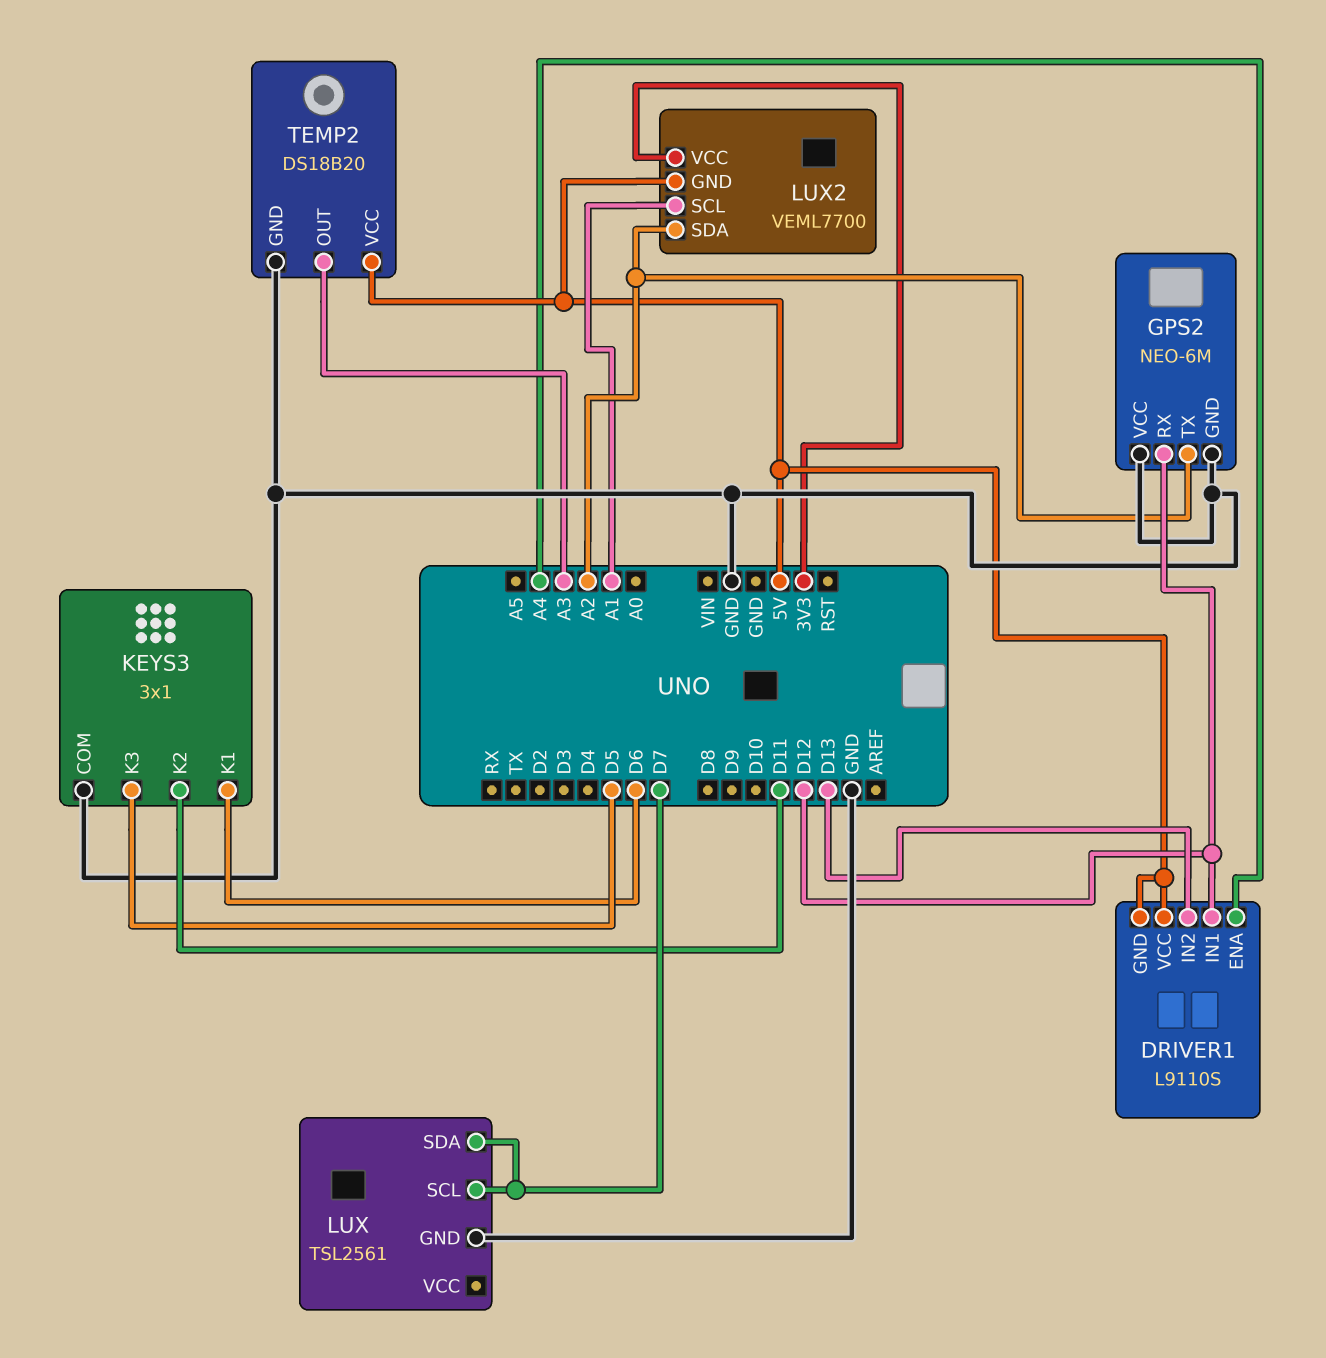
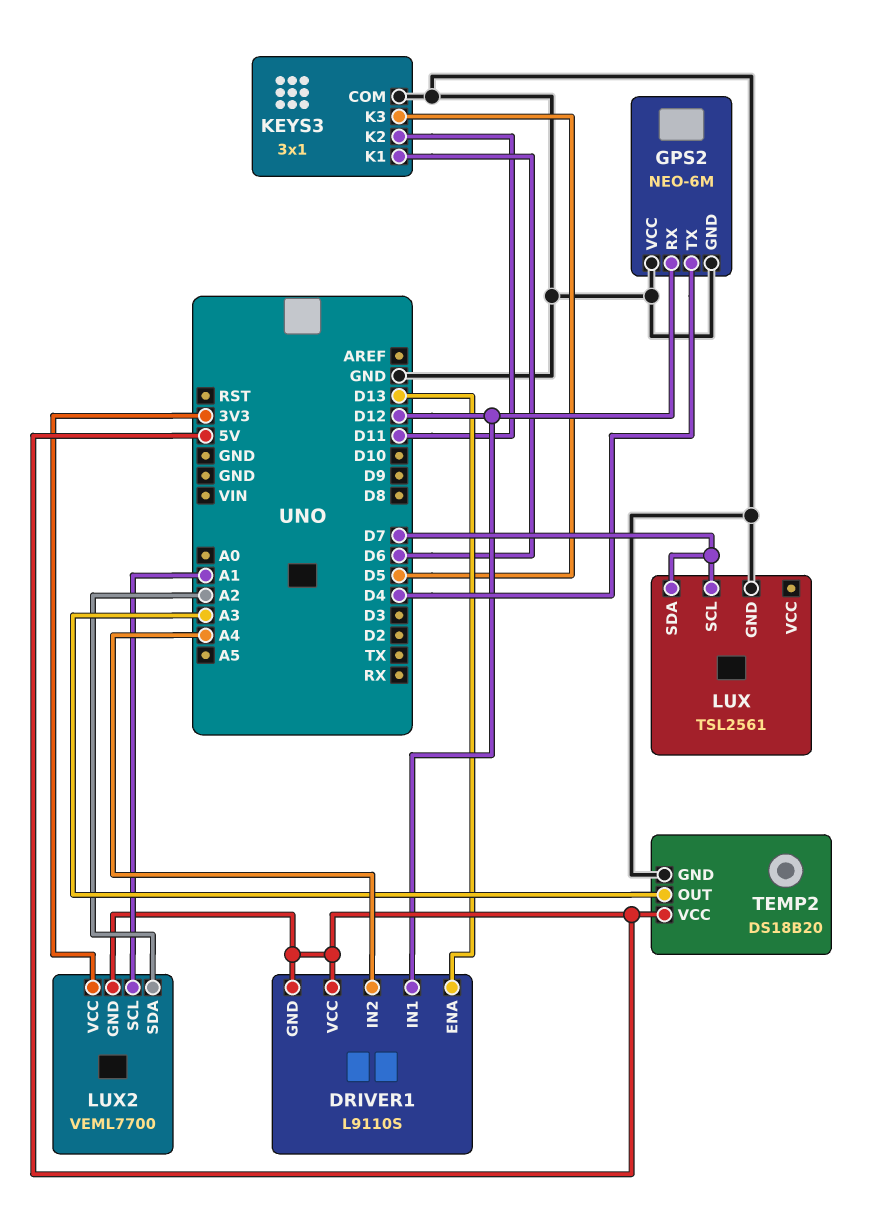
DRIVER1 pin ENA: A4 -> D13
DRIVER1 pin IN2: D13 -> A4
GPS2 pin TX: A2 -> D4

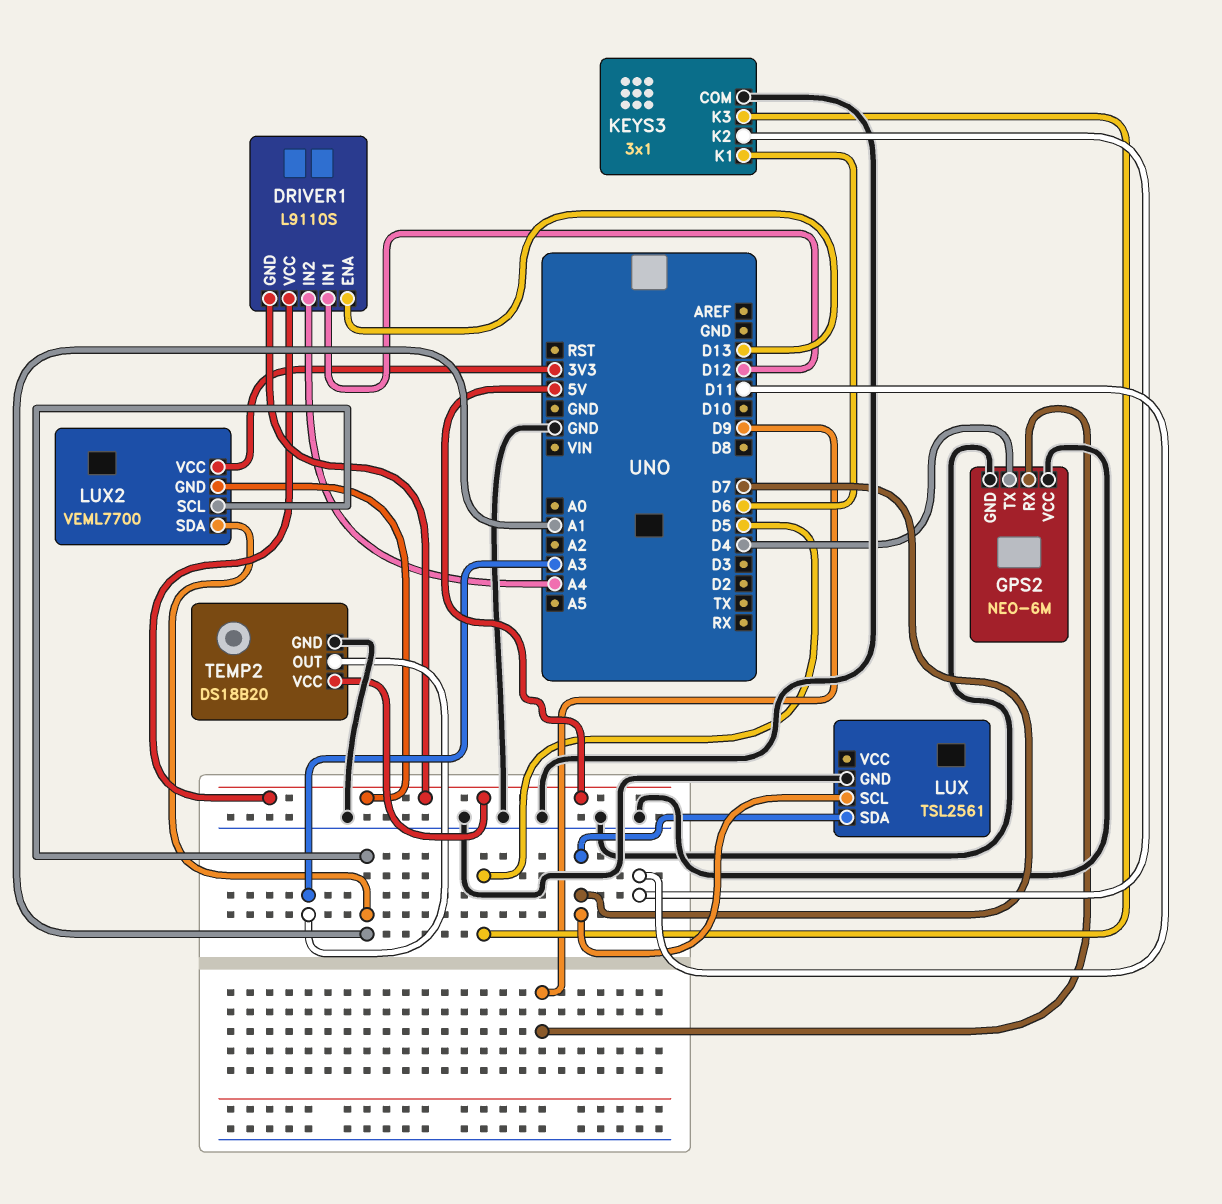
GPS2 pin RX: D12 -> D9
LUX2 pin SDA: A2 -> A1

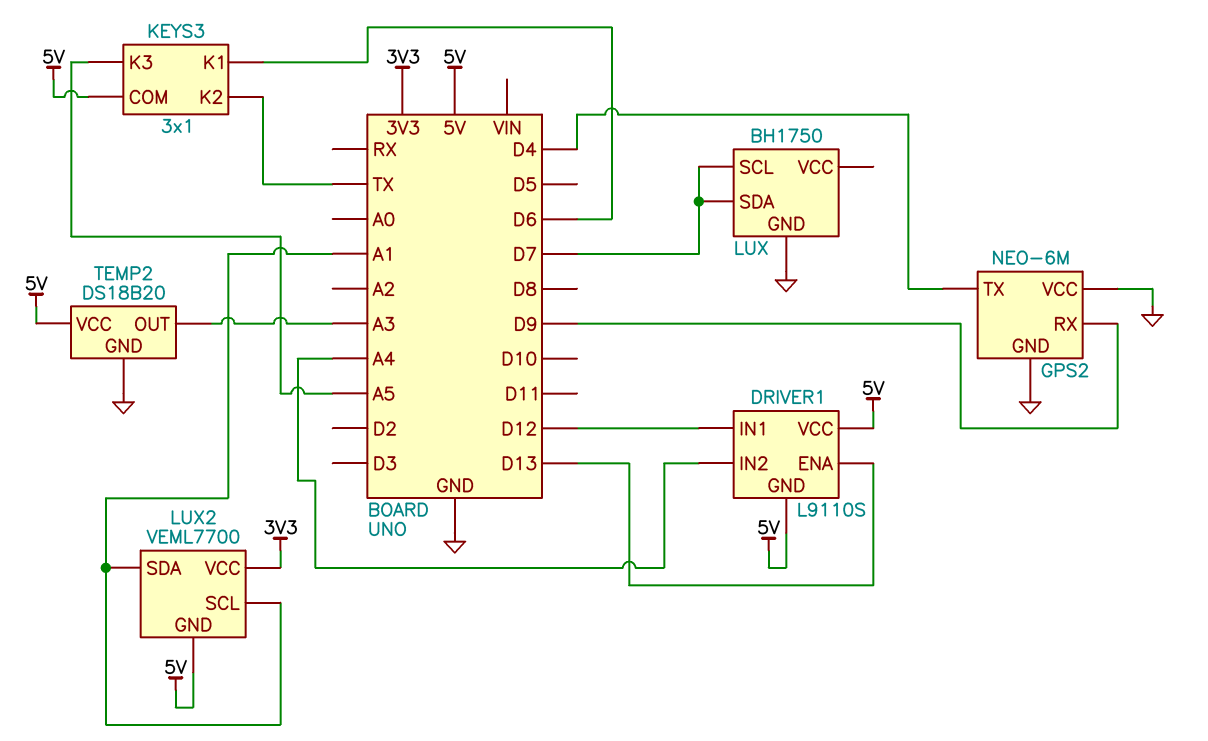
KEYS3 pin COM: GND -> 5V
KEYS3 pin K2: D11 -> TX
KEYS3 pin K3: D5 -> A5
LUX: TSL2561 -> BH1750

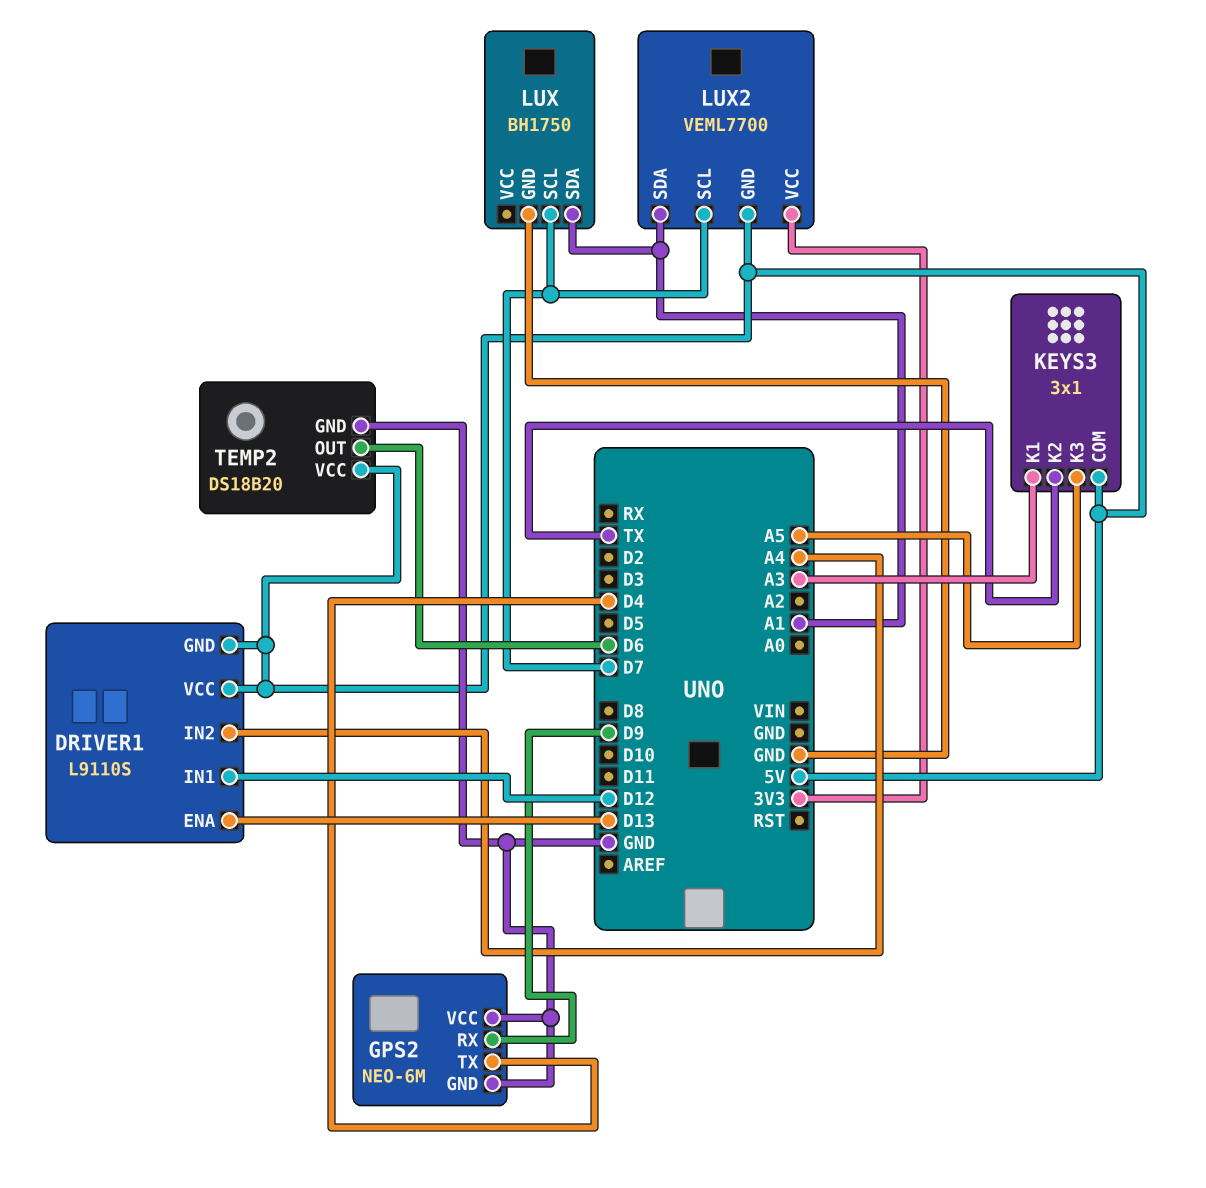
KEYS3 pin K1: D6 -> A3
LUX pin SDA: D7 -> A1
LUX2 pin SCL: A1 -> D7
TEMP2 pin OUT: A3 -> D6

